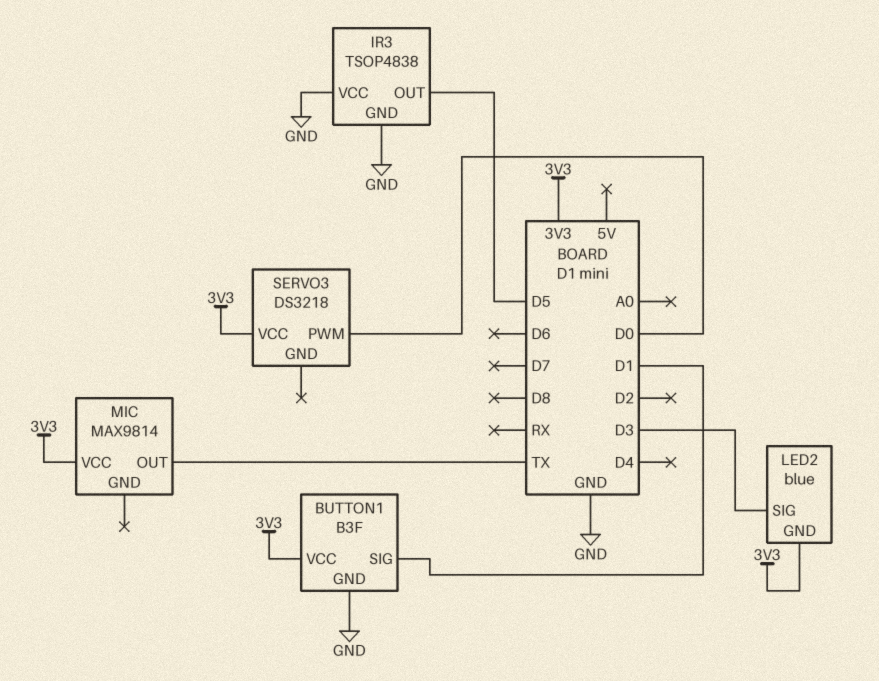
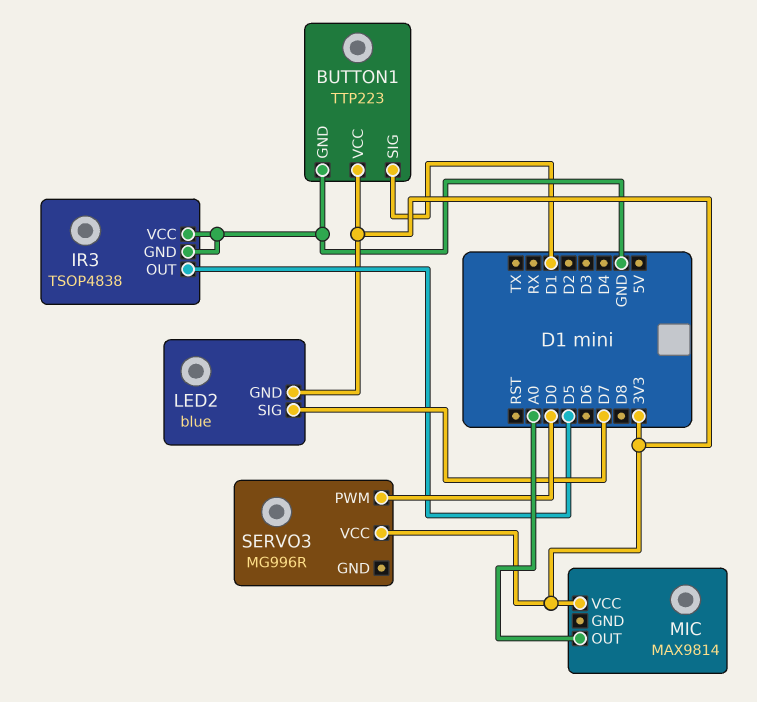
BUTTON1: B3F -> TTP223
LED2 pin SIG: D3 -> D7
MIC pin OUT: TX -> A0
SERVO3: DS3218 -> MG996R

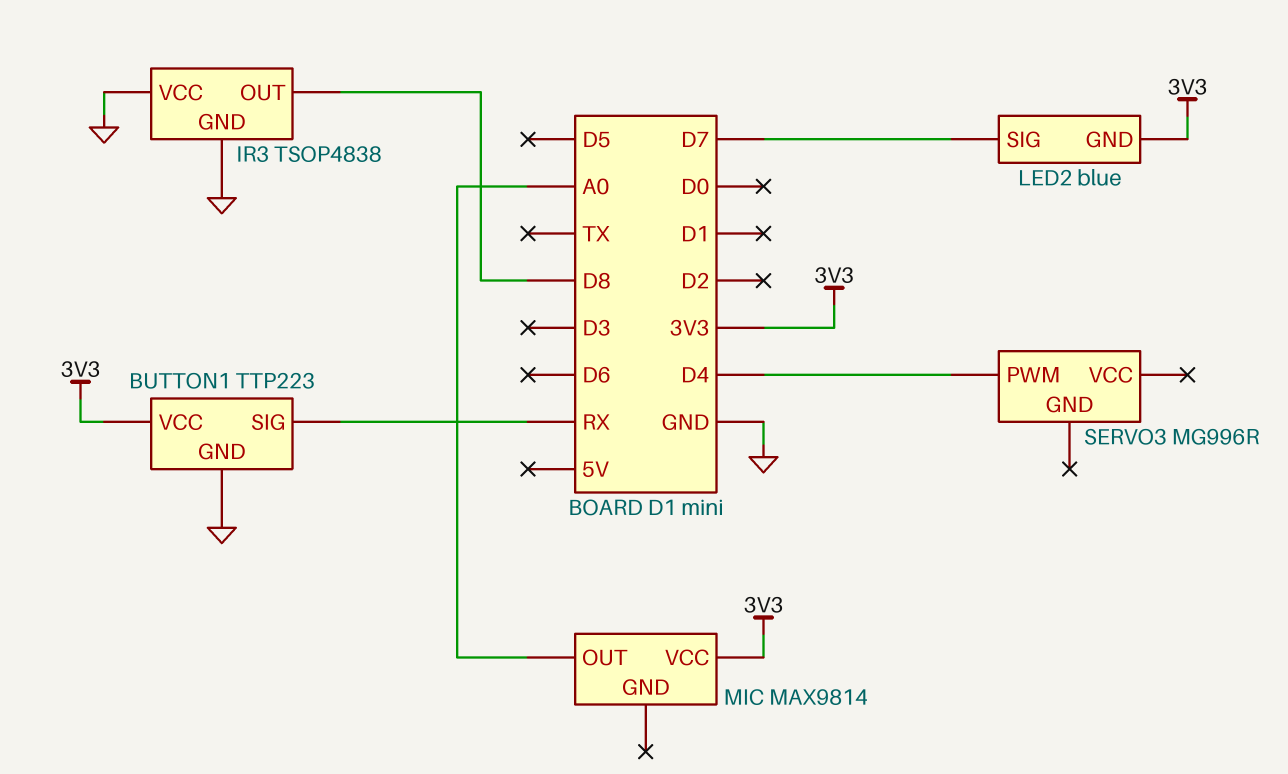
BUTTON1 pin SIG: D1 -> RX
IR3 pin OUT: D5 -> D8
SERVO3 pin PWM: D0 -> D4
SERVO3 pin VCC: 3V3 -> none

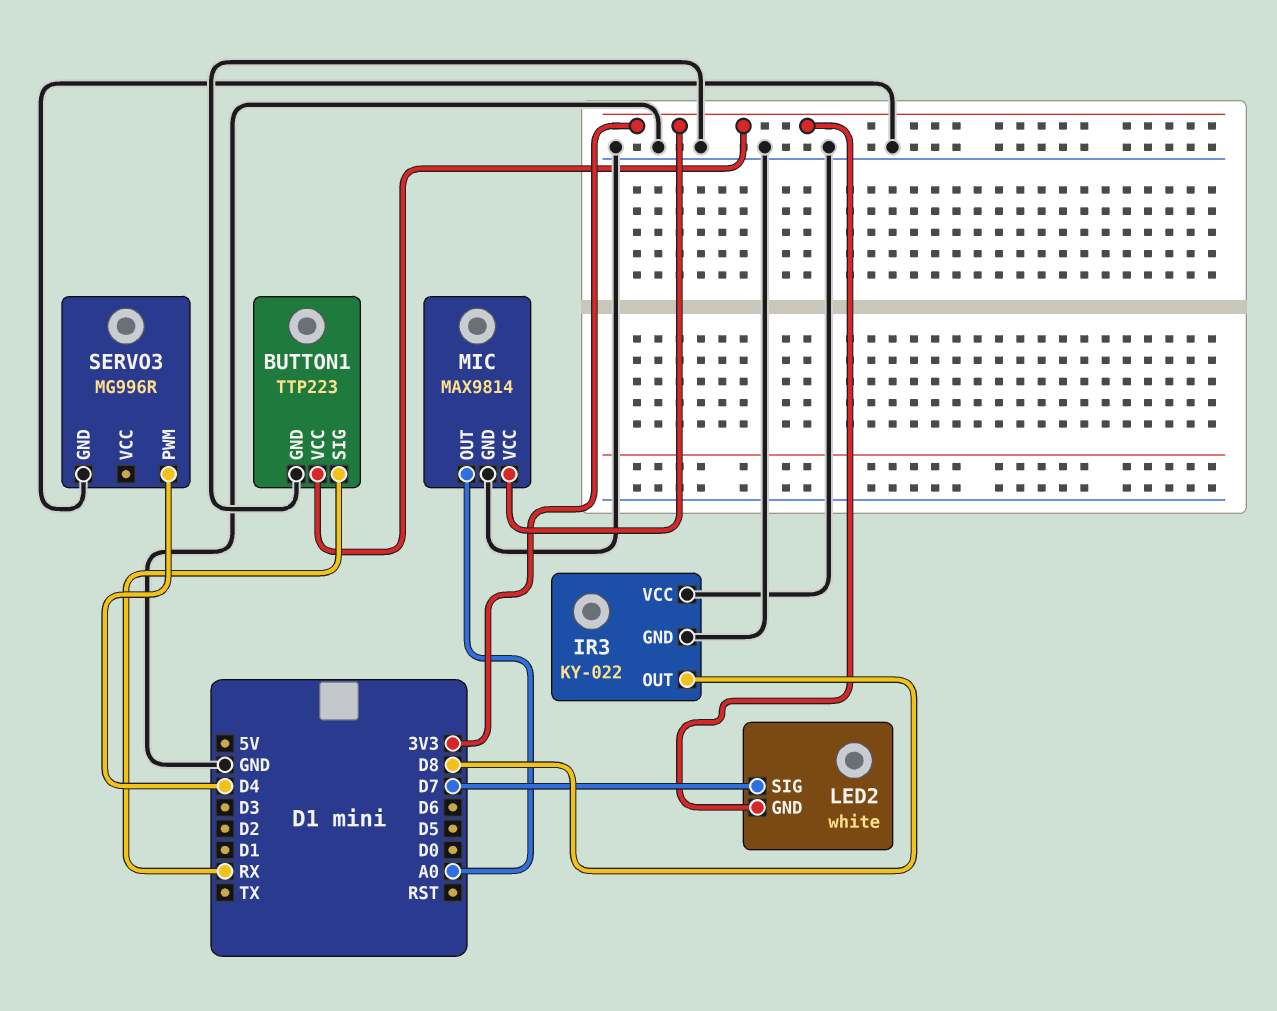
IR3: TSOP4838 -> KY-022
LED2: blue -> white
MIC pin GND: none -> GND
SERVO3 pin GND: none -> GND

